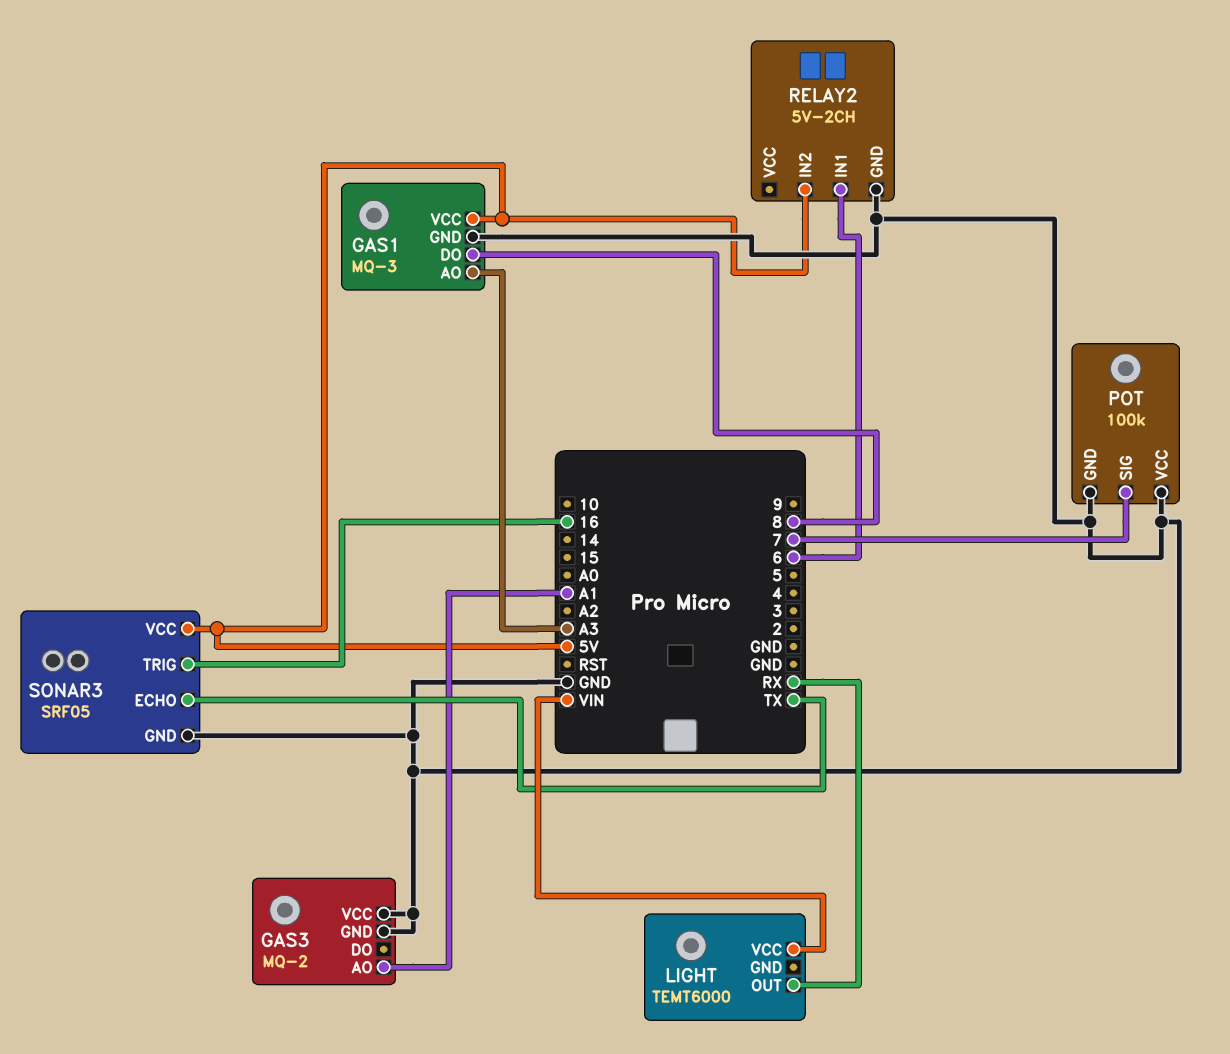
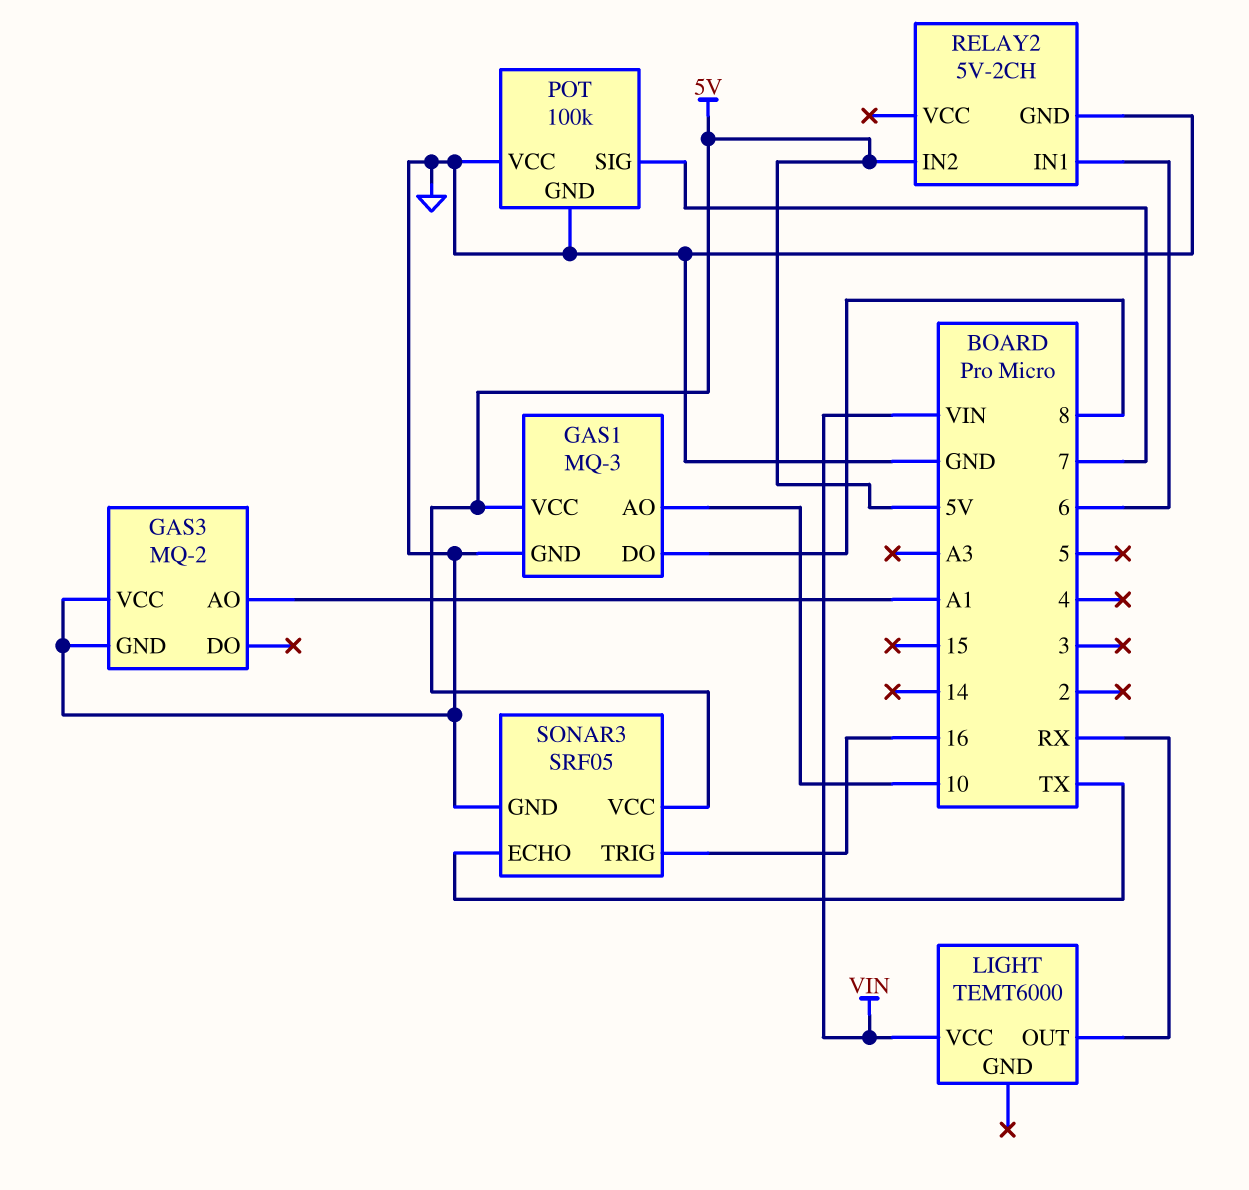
GAS1 pin AO: A3 -> 10

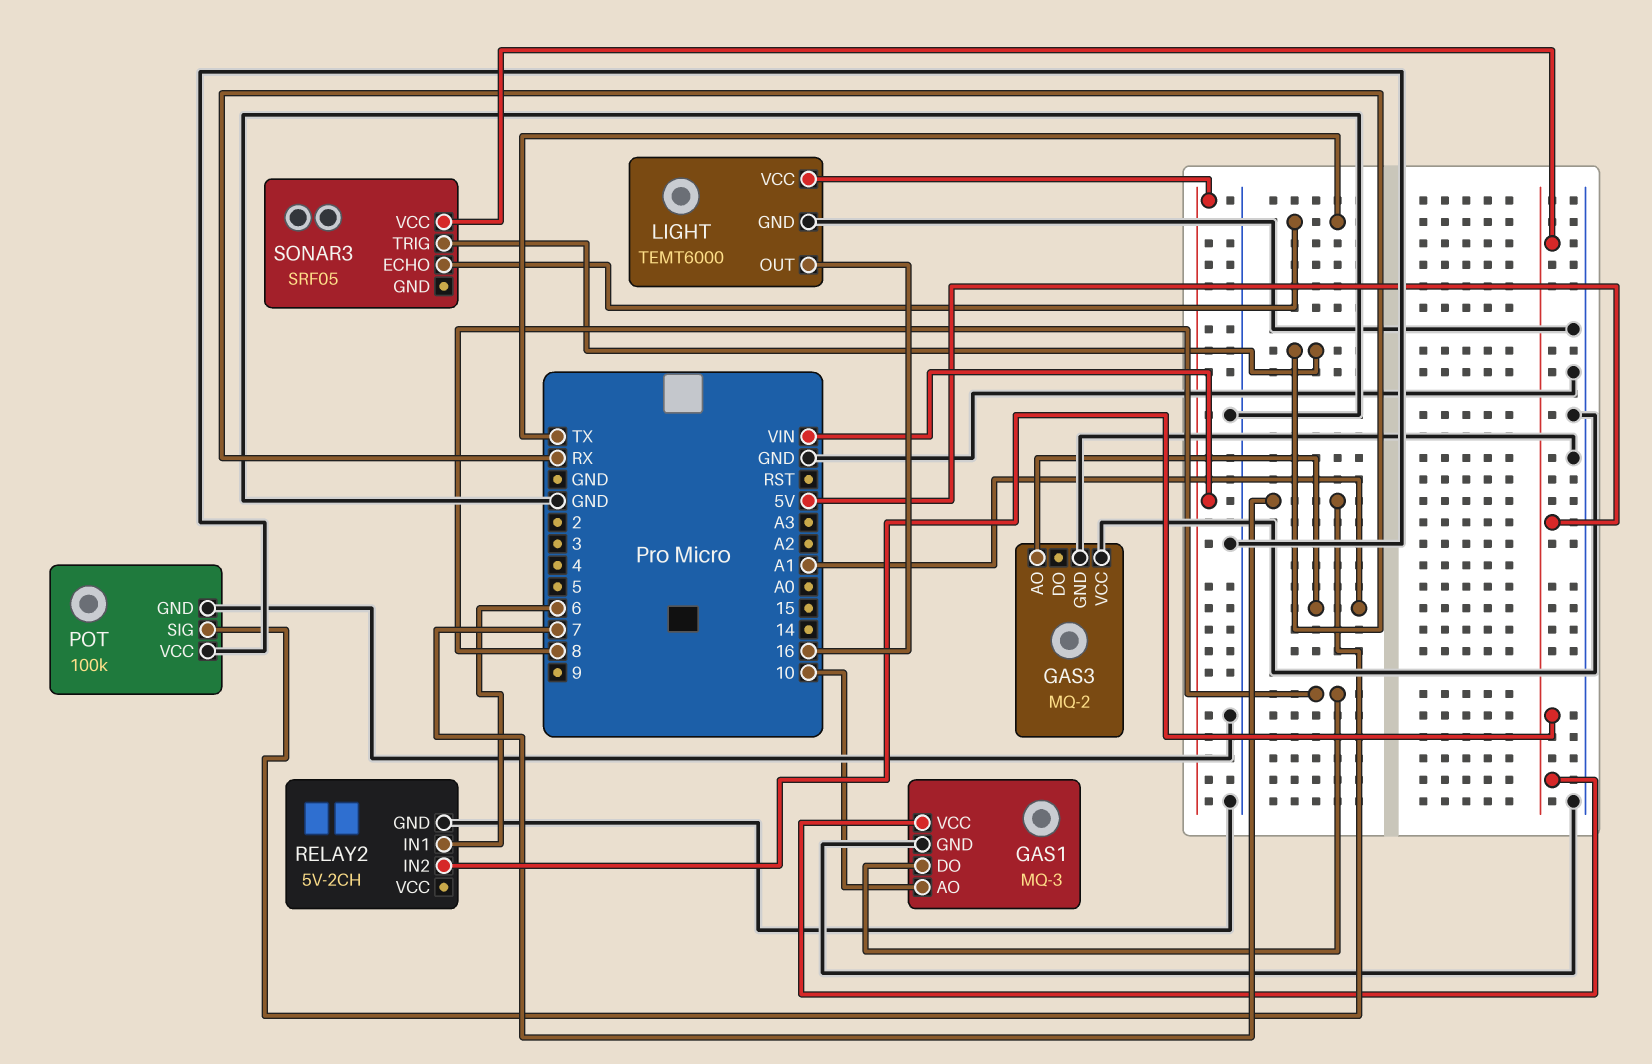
LIGHT pin GND: none -> GND
LIGHT pin OUT: RX -> 16
SONAR3 pin GND: GND -> none
SONAR3 pin TRIG: 16 -> RX

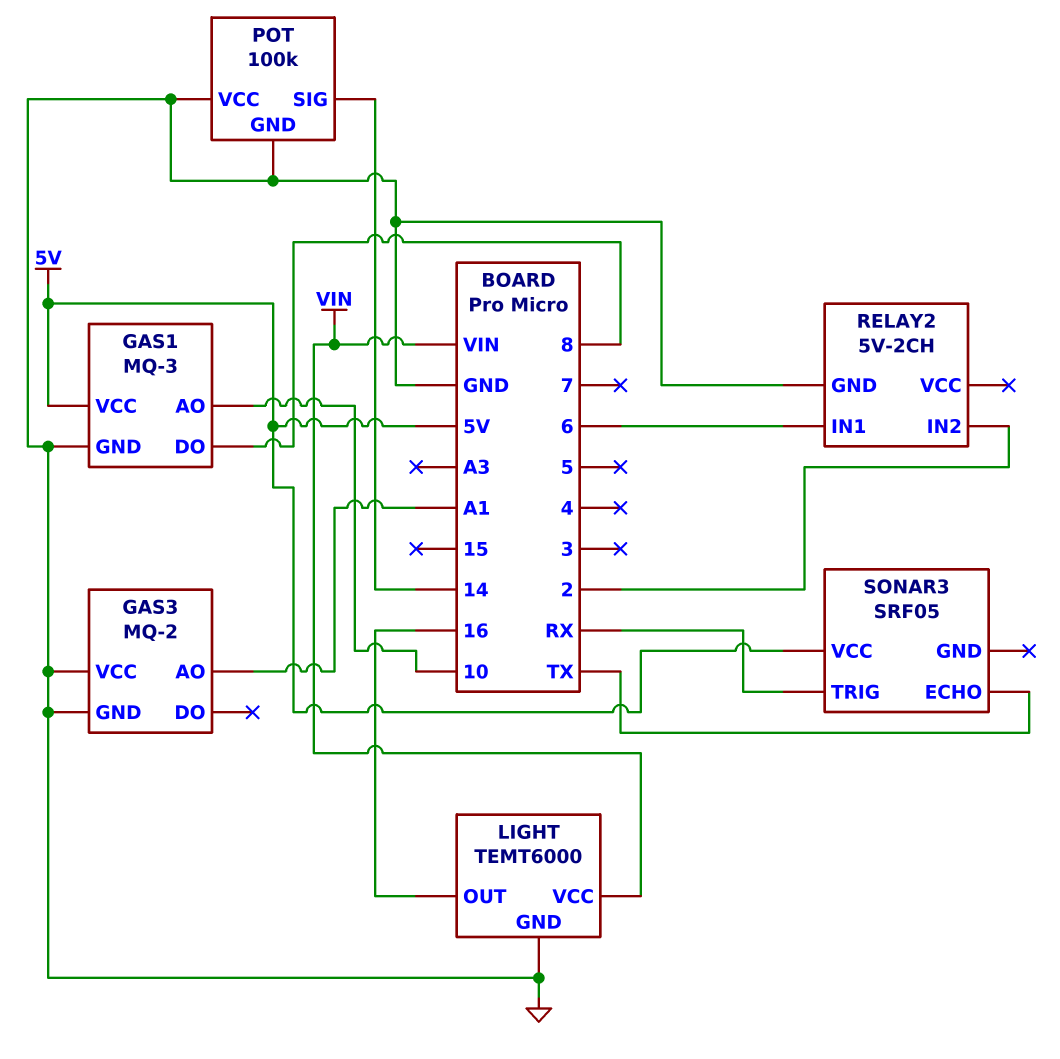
POT pin SIG: 7 -> 14
RELAY2 pin IN2: 5V -> 2

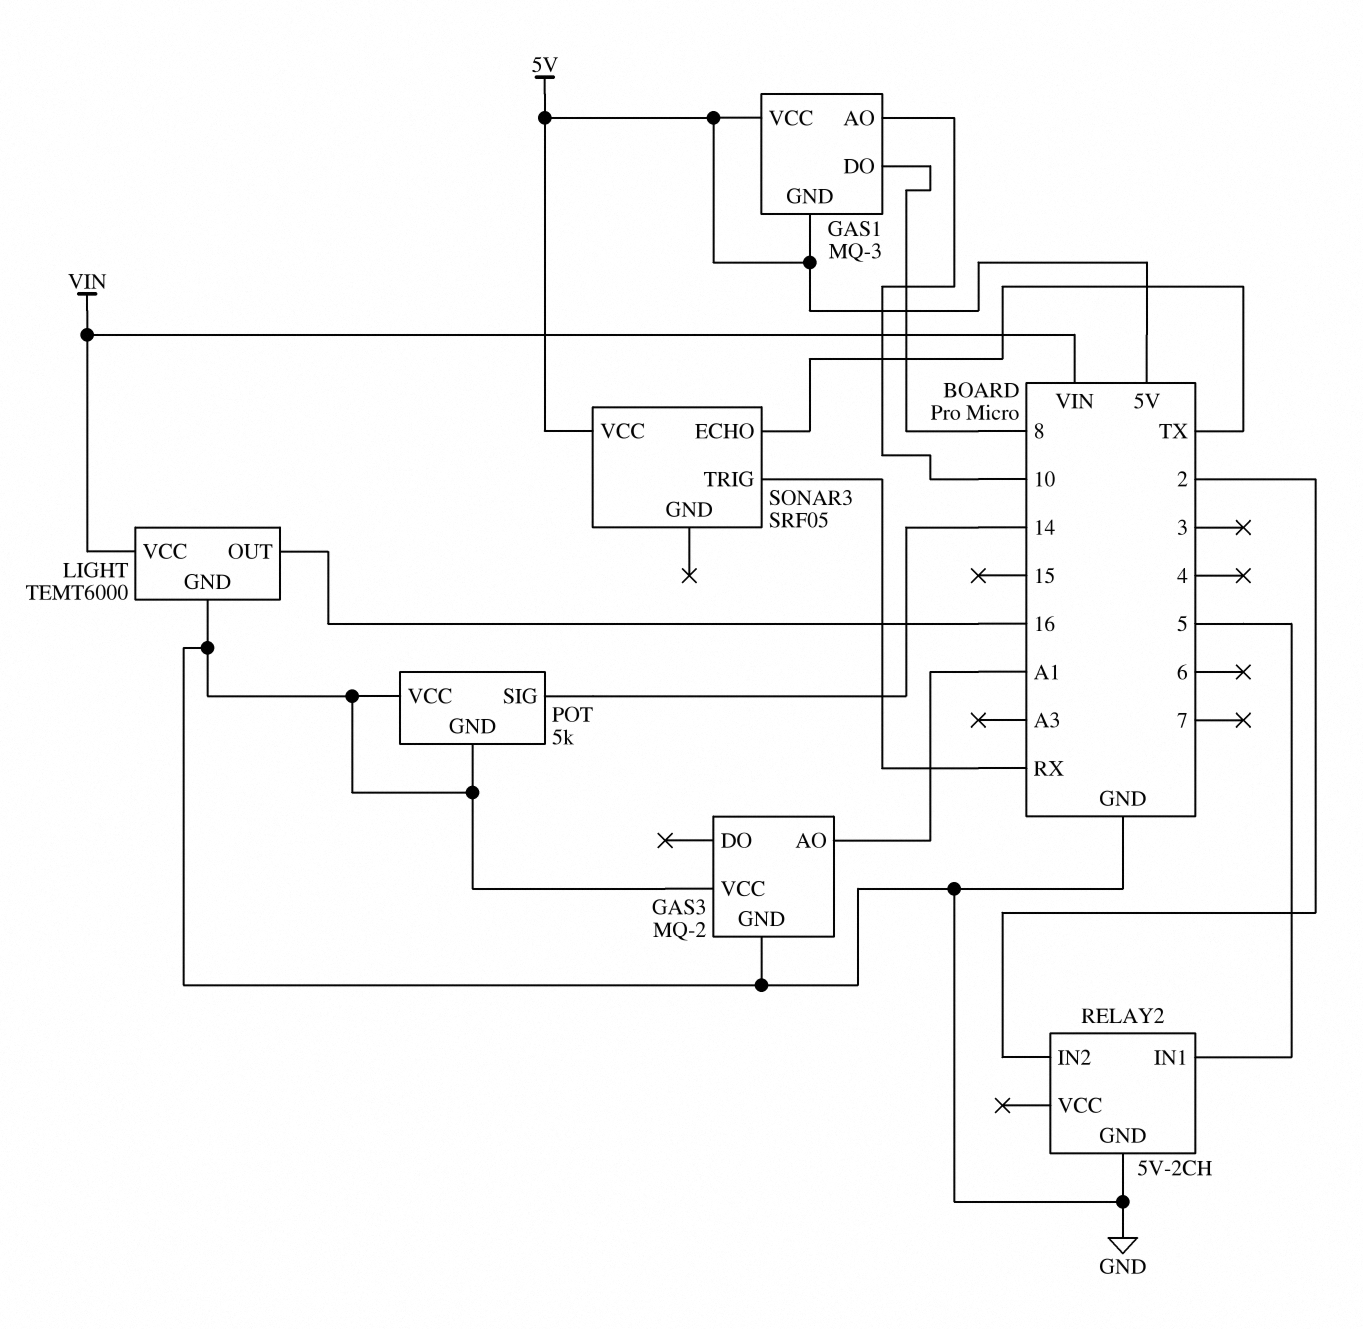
GAS1 pin GND: GND -> 5V
POT: 100k -> 5k
RELAY2 pin IN1: 6 -> 5

